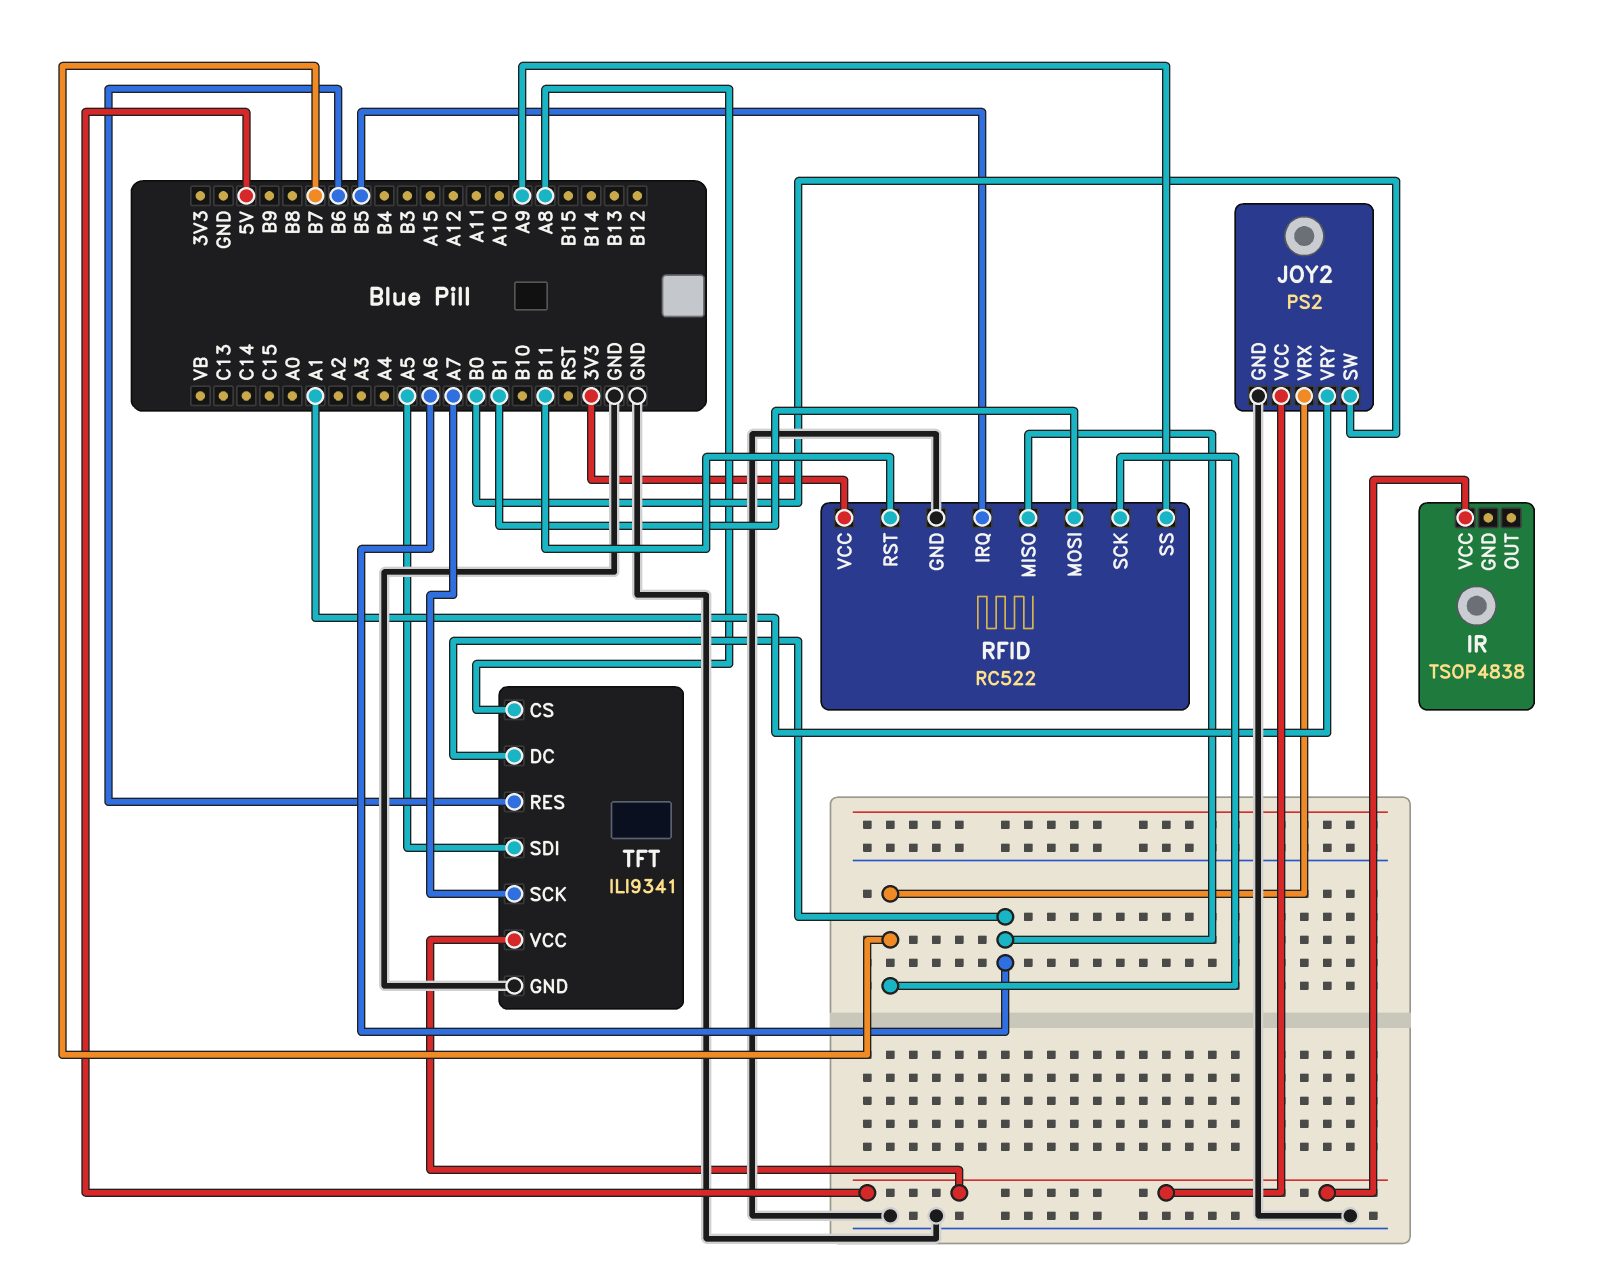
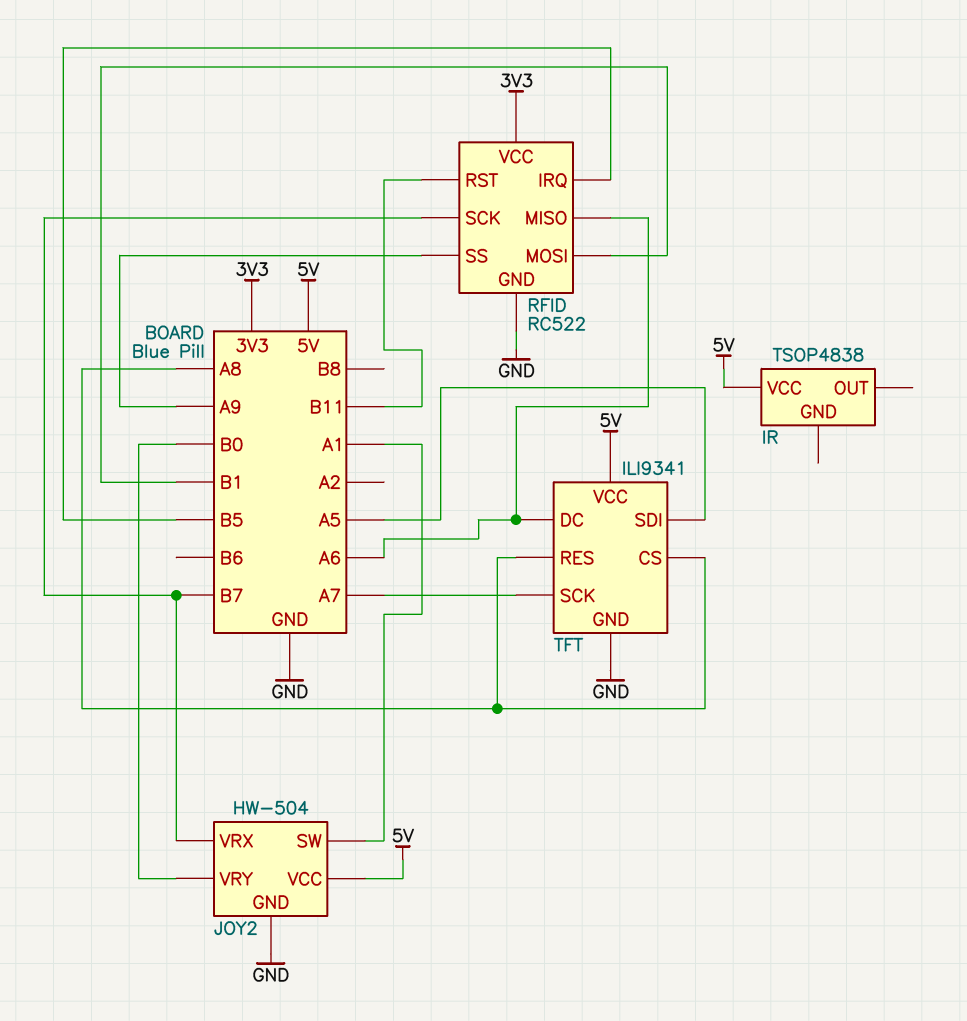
JOY2: PS2 -> HW-504
JOY2 pin SW: B0 -> A1
JOY2 pin VRY: A1 -> B0
TFT pin RES: B6 -> A8

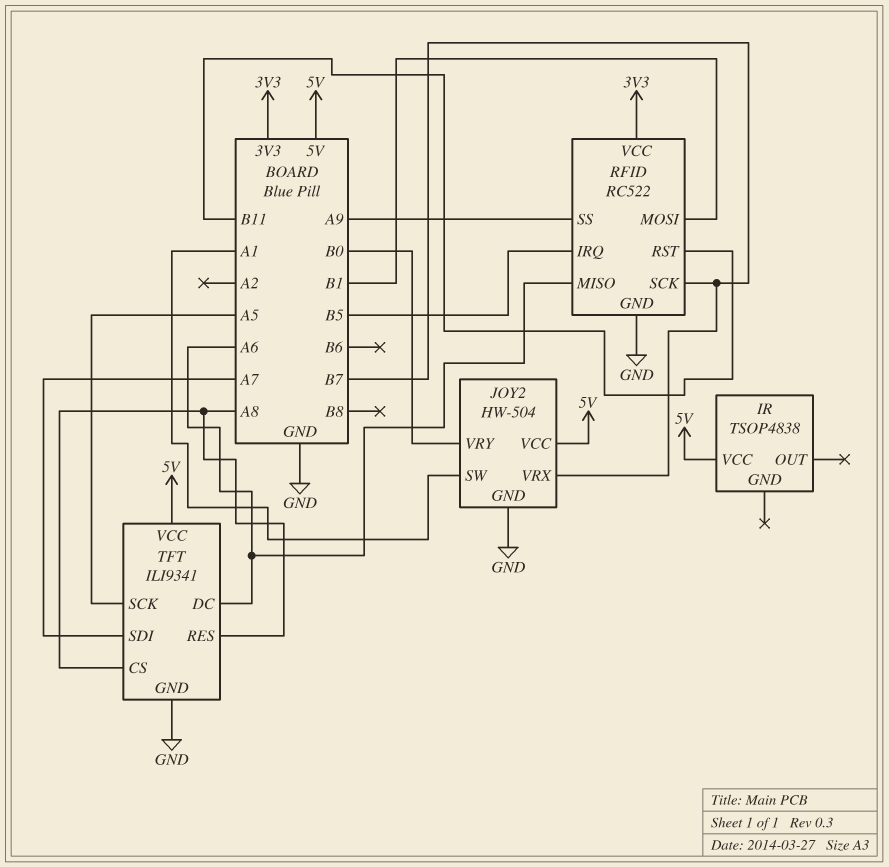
TFT pin SCK: A7 -> A5
TFT pin SDI: A5 -> A7

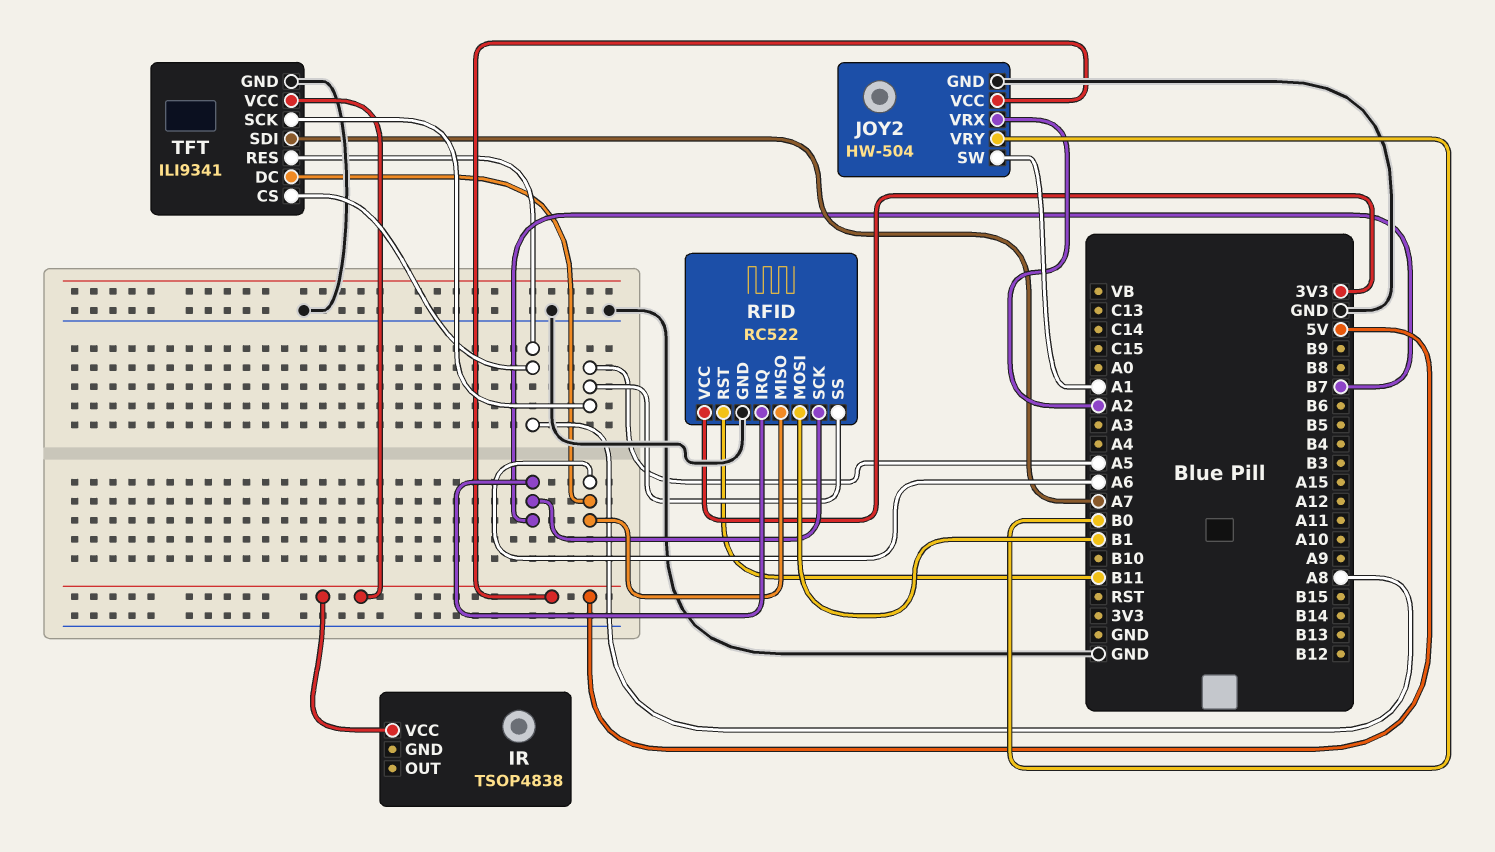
JOY2 pin VRX: B7 -> A2
RFID pin IRQ: B5 -> B7
RFID pin SS: A9 -> A5

